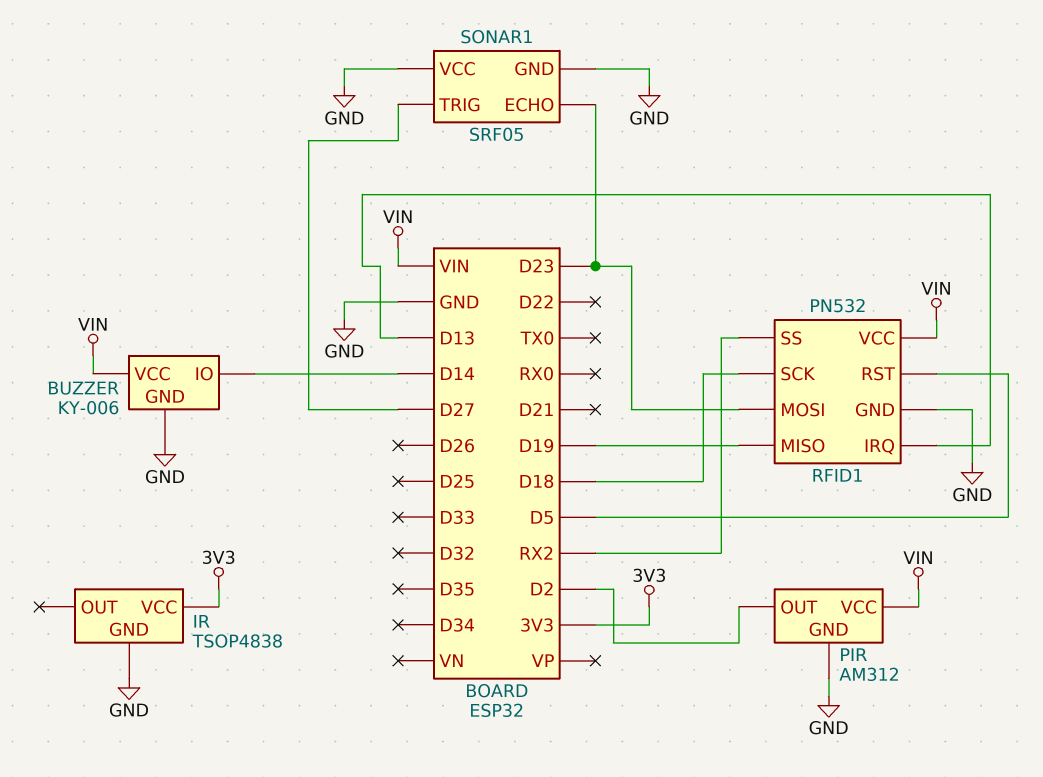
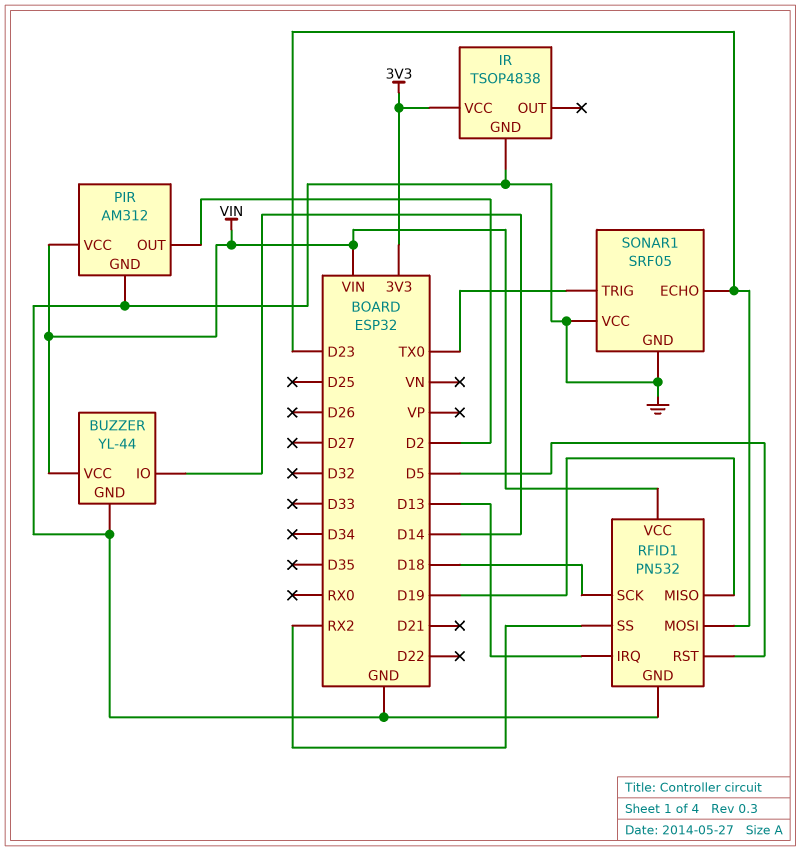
BUZZER: KY-006 -> YL-44
SONAR1 pin TRIG: D27 -> TX0

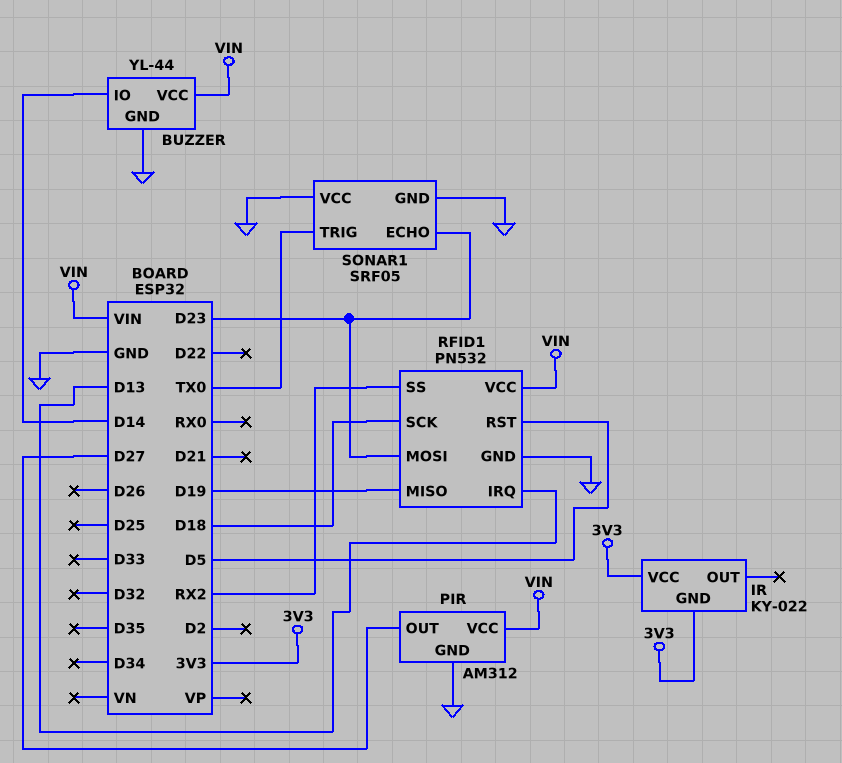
IR: TSOP4838 -> KY-022
IR pin GND: GND -> 3V3
PIR pin OUT: D2 -> D27

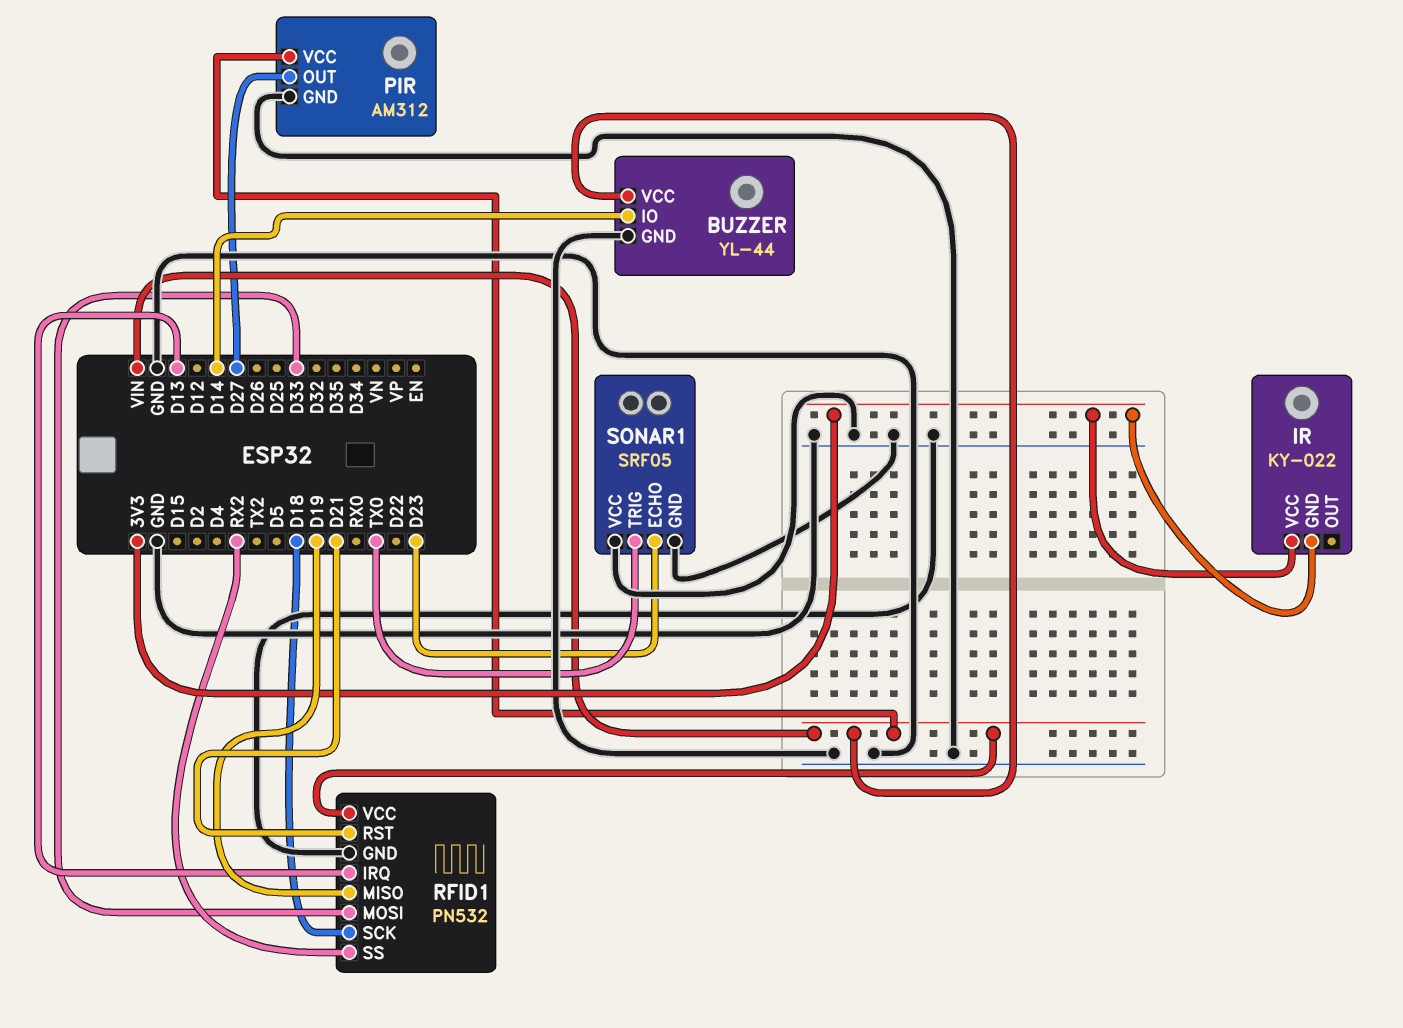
RFID1 pin MOSI: D23 -> D33
RFID1 pin RST: D5 -> D21

